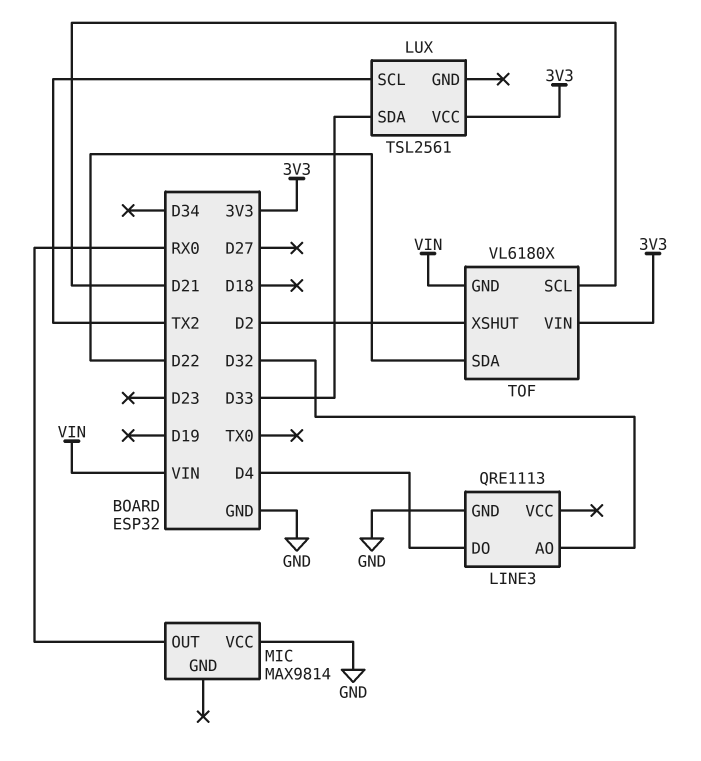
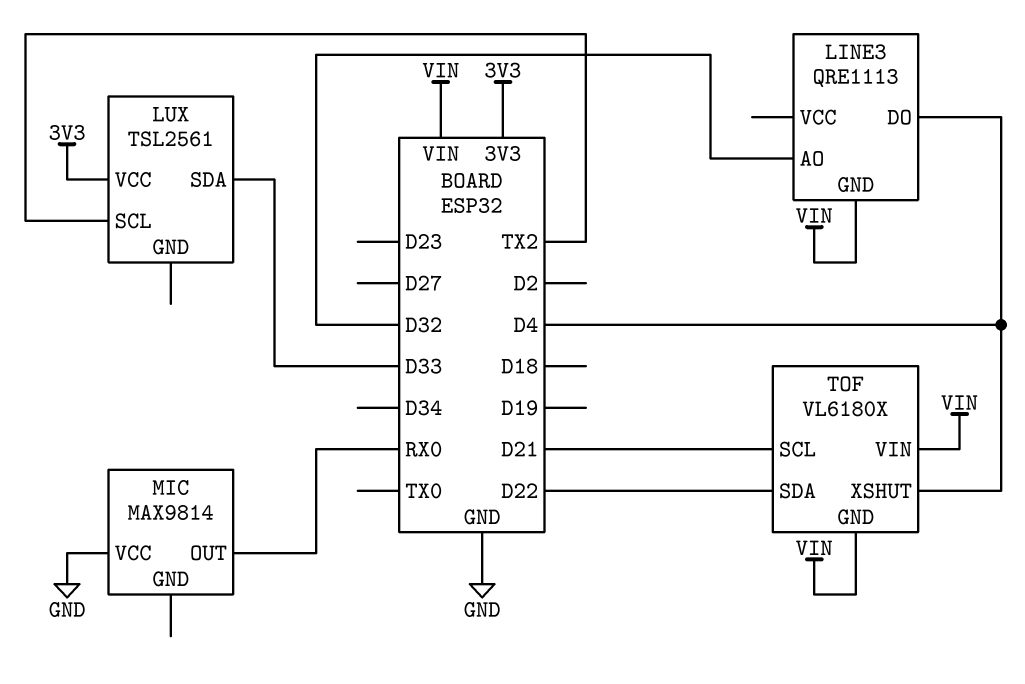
LINE3 pin GND: GND -> VIN
TOF pin VIN: 3V3 -> VIN
TOF pin XSHUT: D2 -> D4

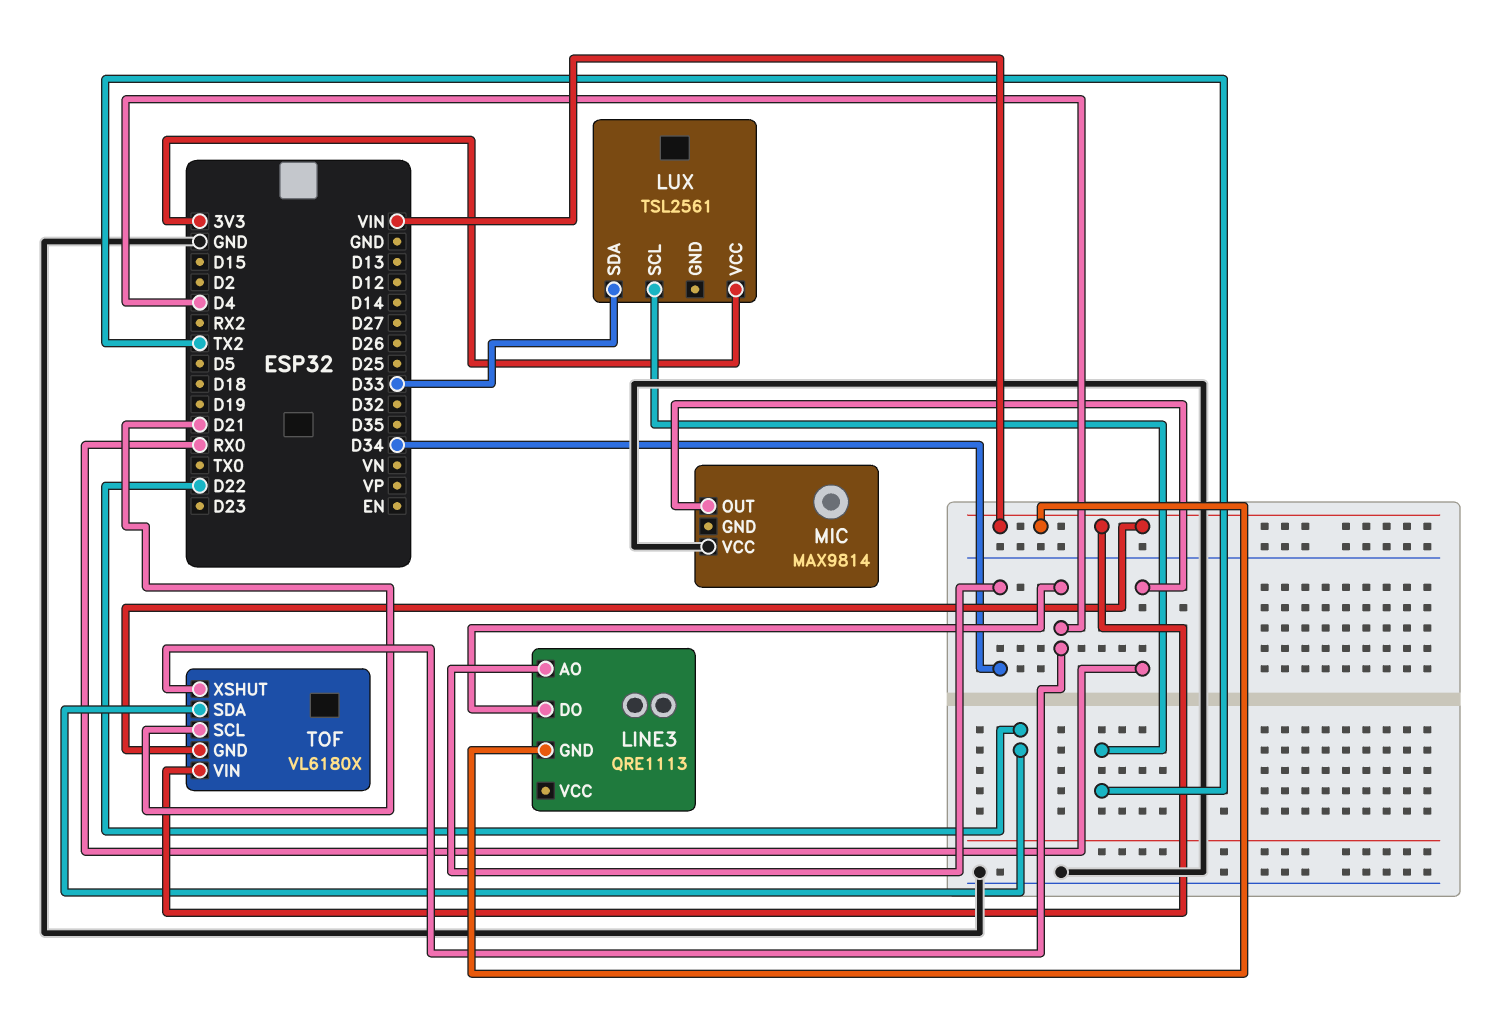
LINE3 pin AO: D32 -> D34

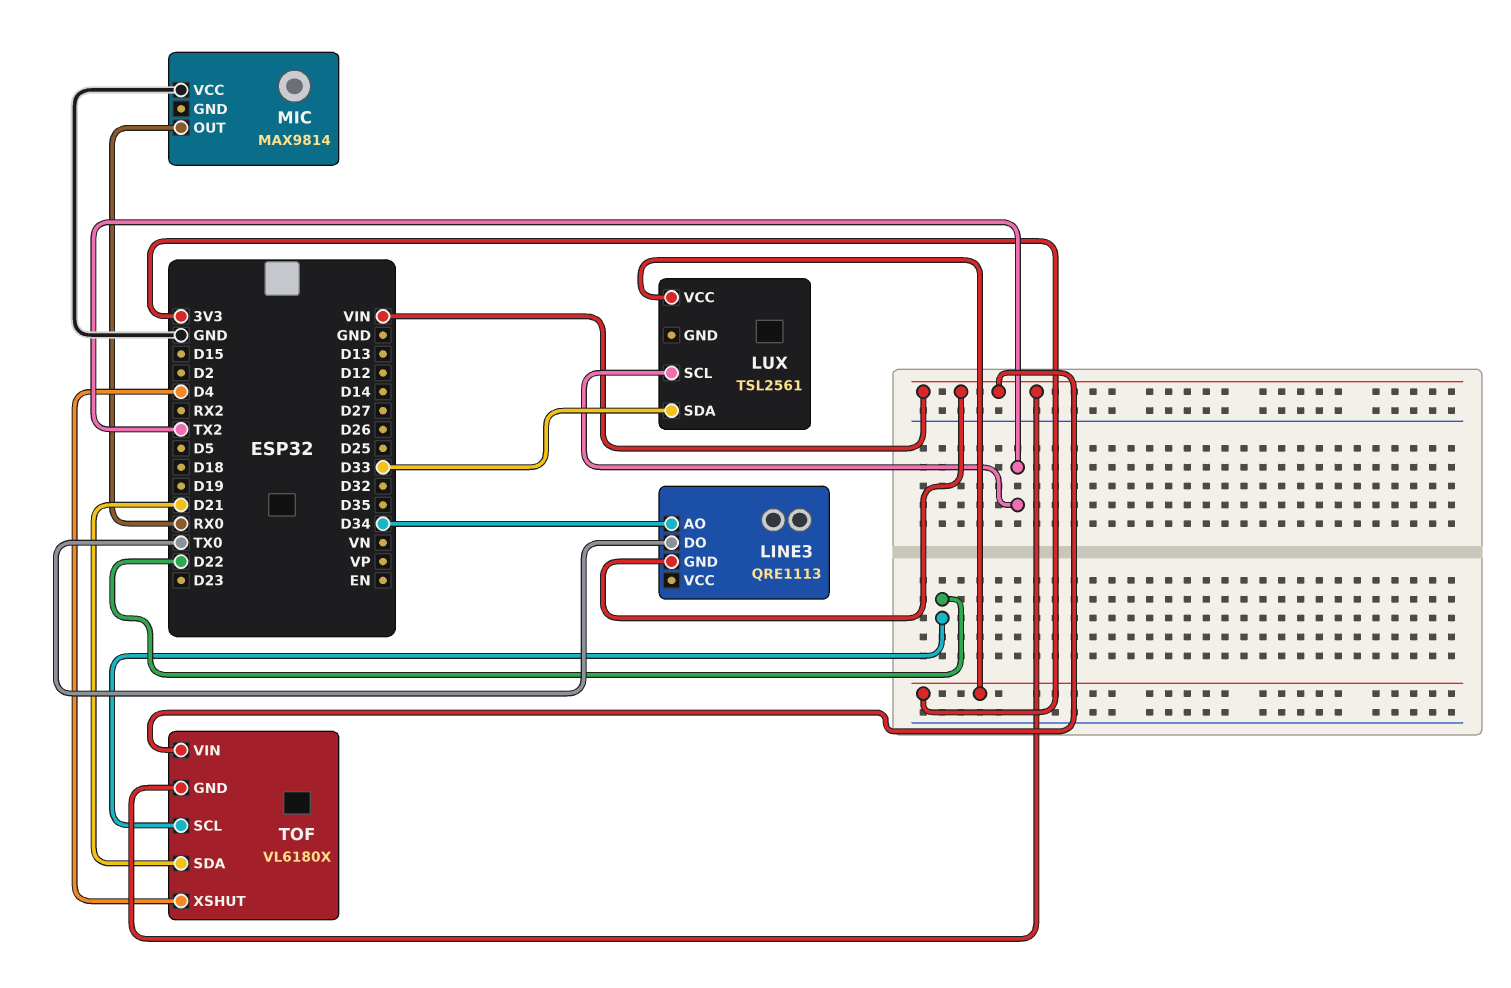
LINE3 pin DO: D4 -> TX0
TOF pin SCL: D21 -> D22
TOF pin SDA: D22 -> D21

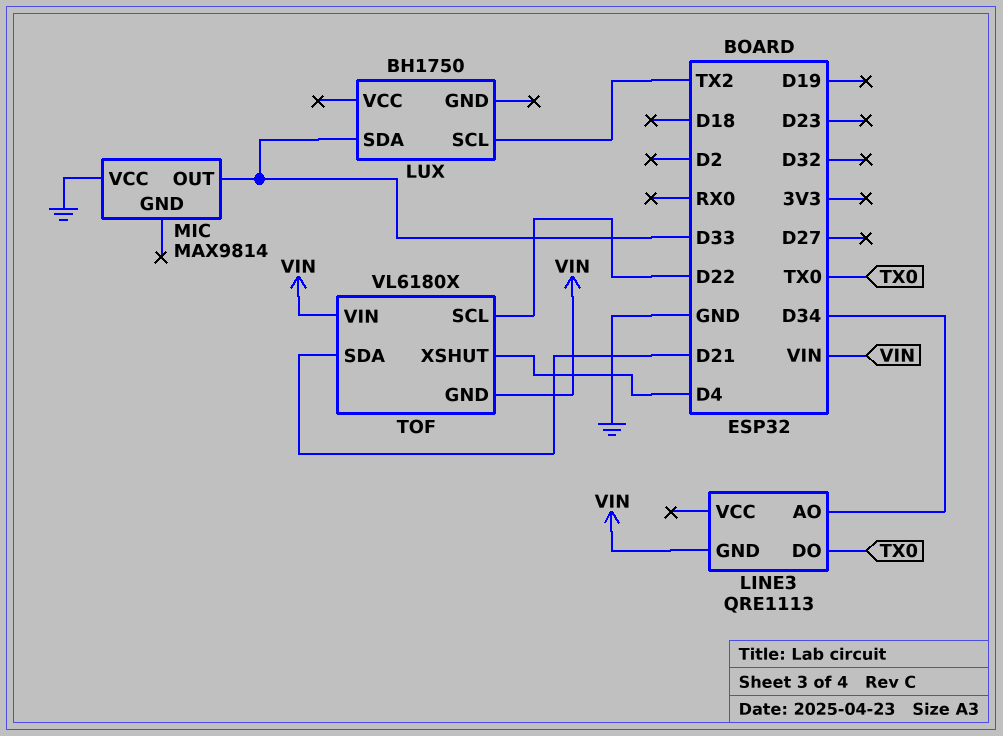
LUX: TSL2561 -> BH1750
LUX pin VCC: 3V3 -> none
MIC pin OUT: RX0 -> D33

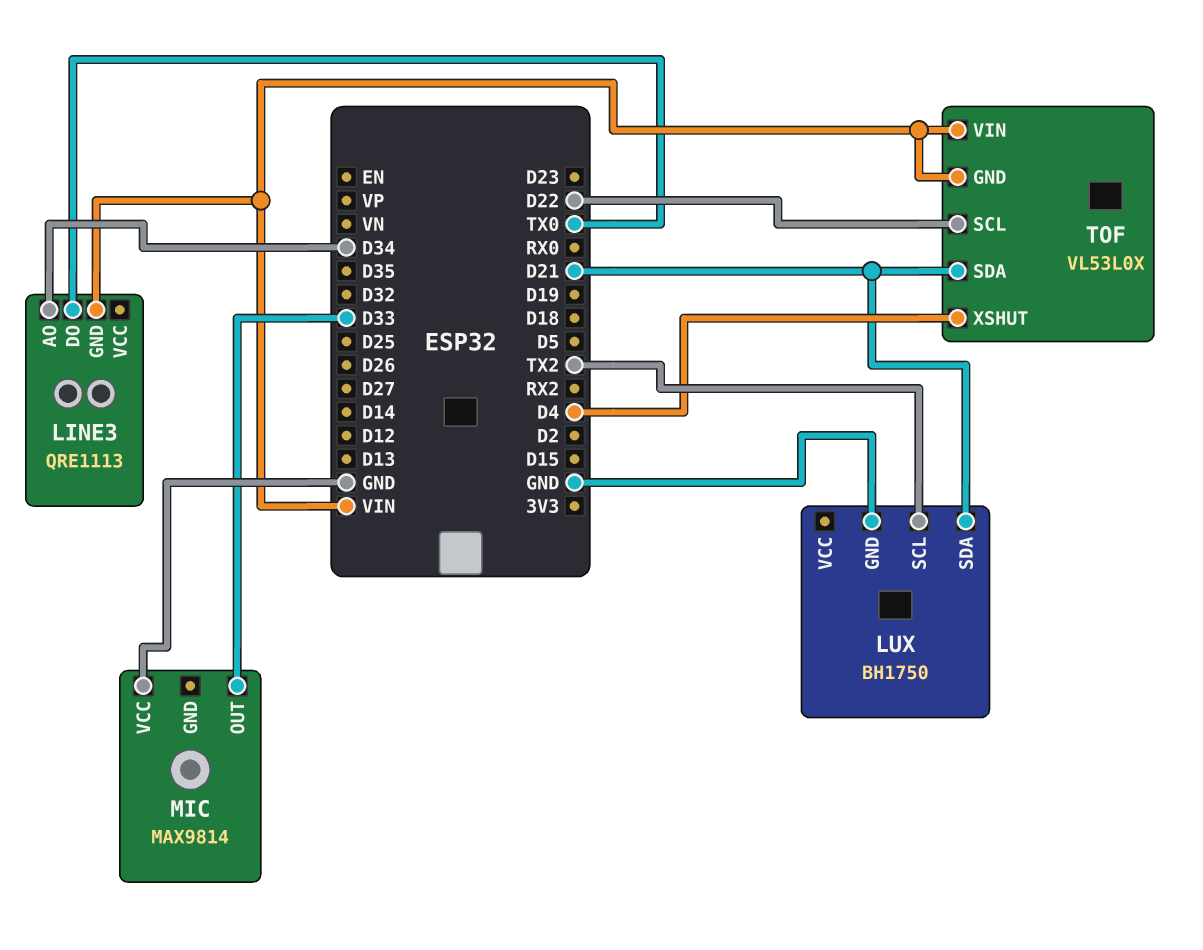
LUX pin GND: none -> GND
LUX pin SDA: D33 -> D21
TOF: VL6180X -> VL53L0X

